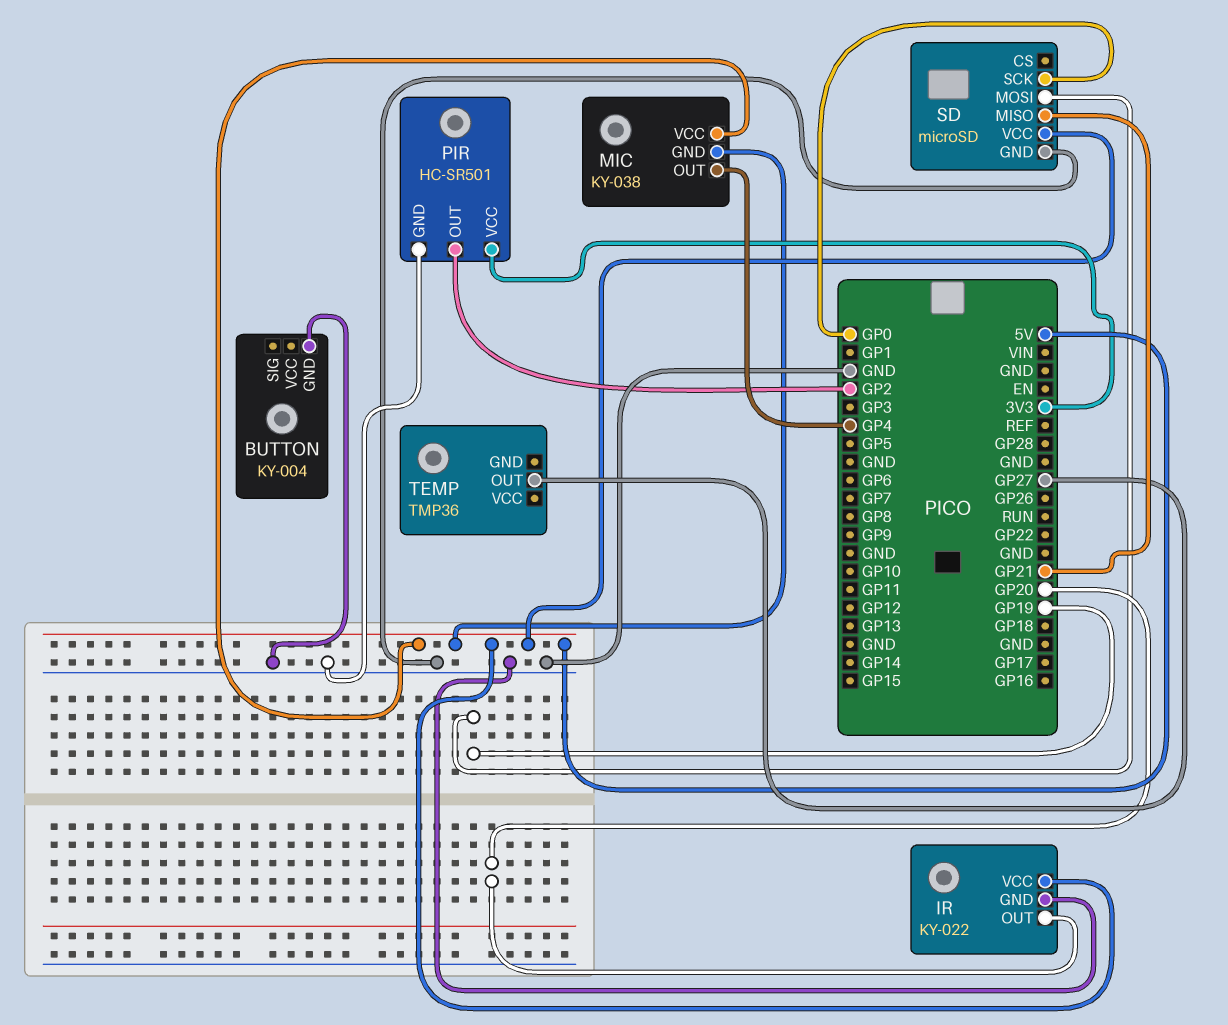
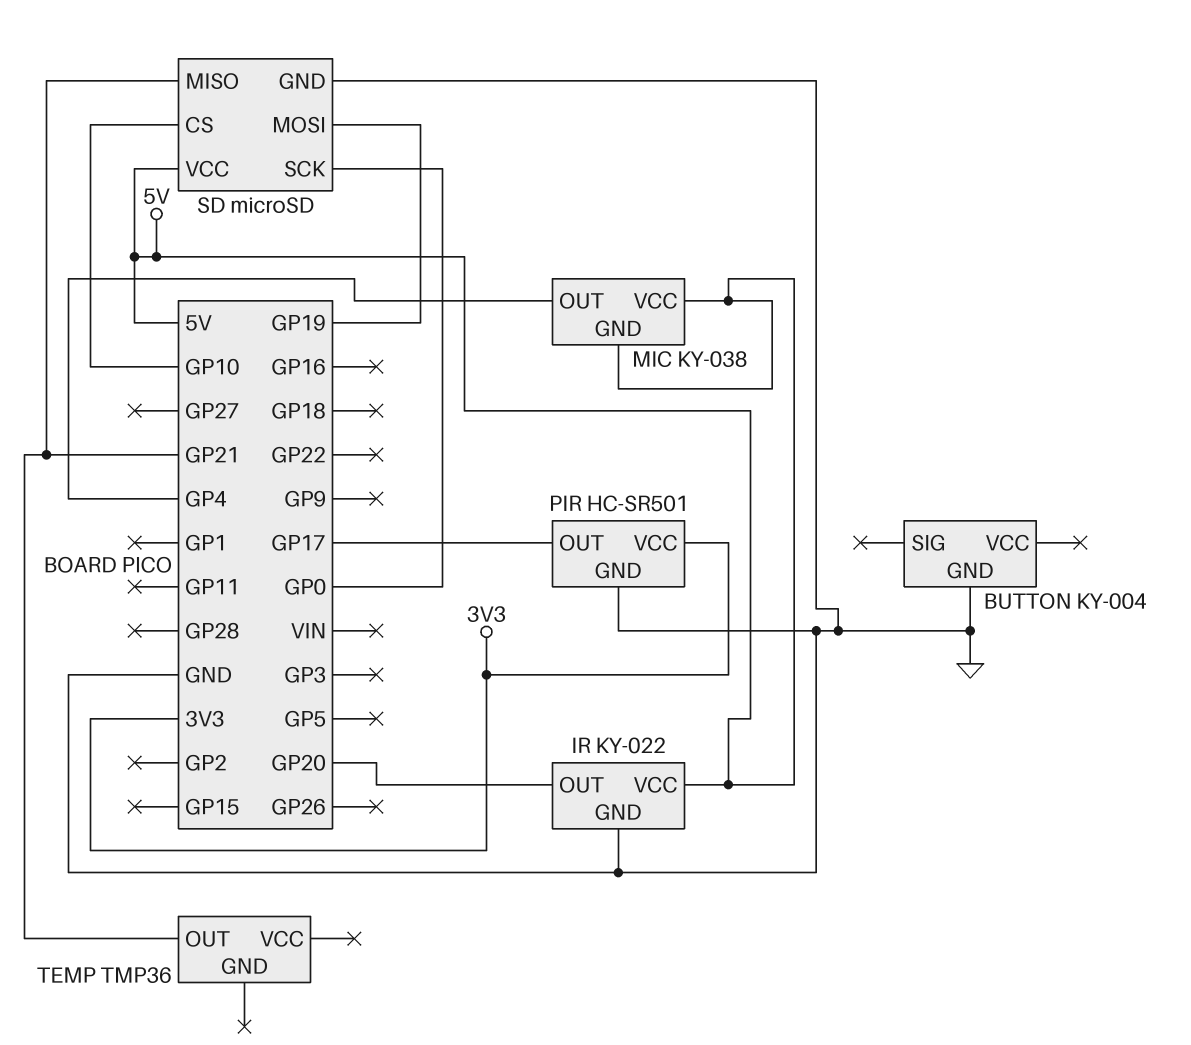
PIR pin OUT: GP2 -> GP17
SD pin CS: none -> GP10
TEMP pin OUT: GP27 -> GP21

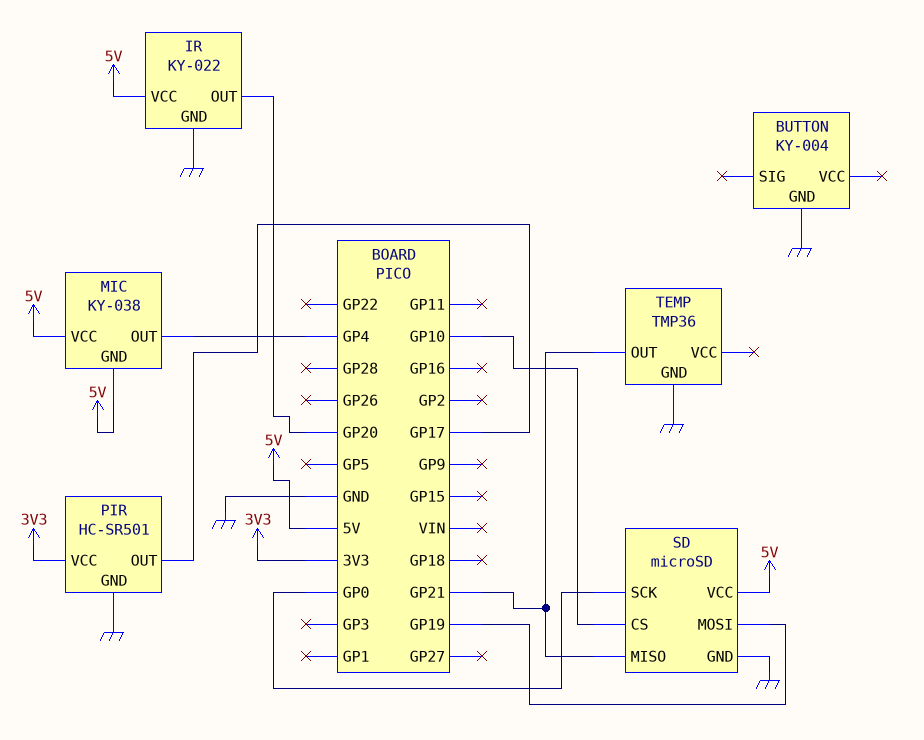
TEMP pin GND: none -> GND

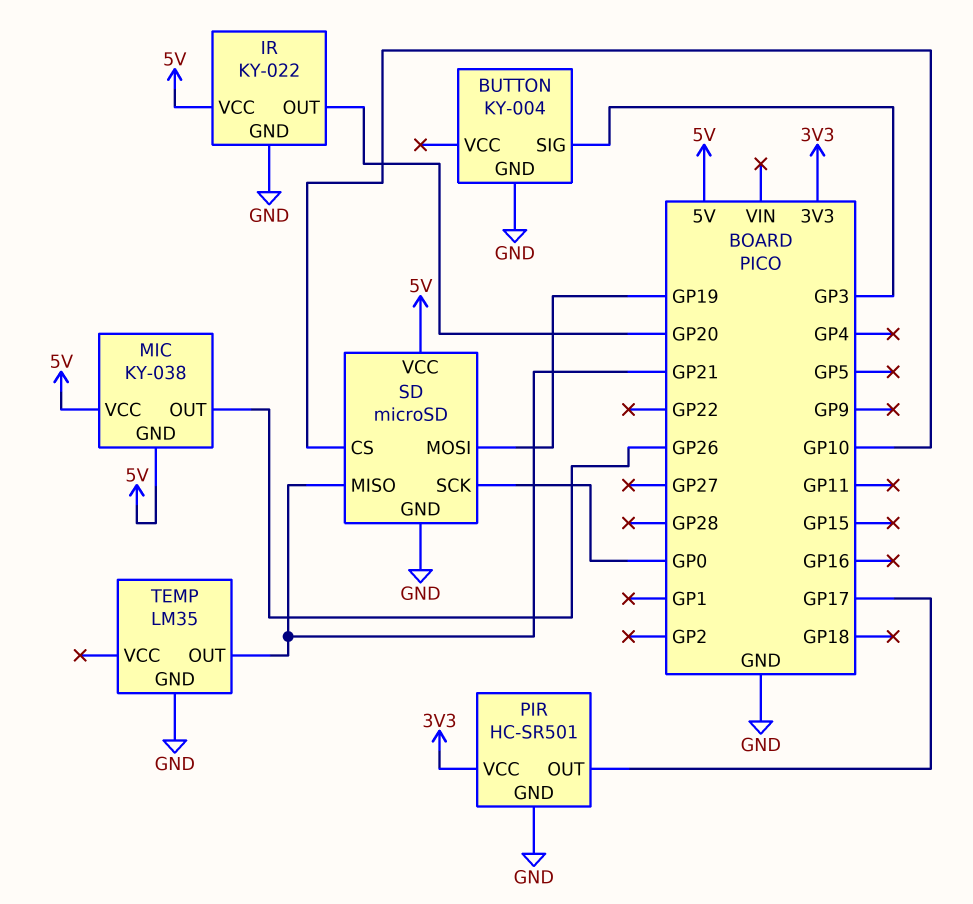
BUTTON pin SIG: none -> GP3
MIC pin OUT: GP4 -> GP26
TEMP: TMP36 -> LM35

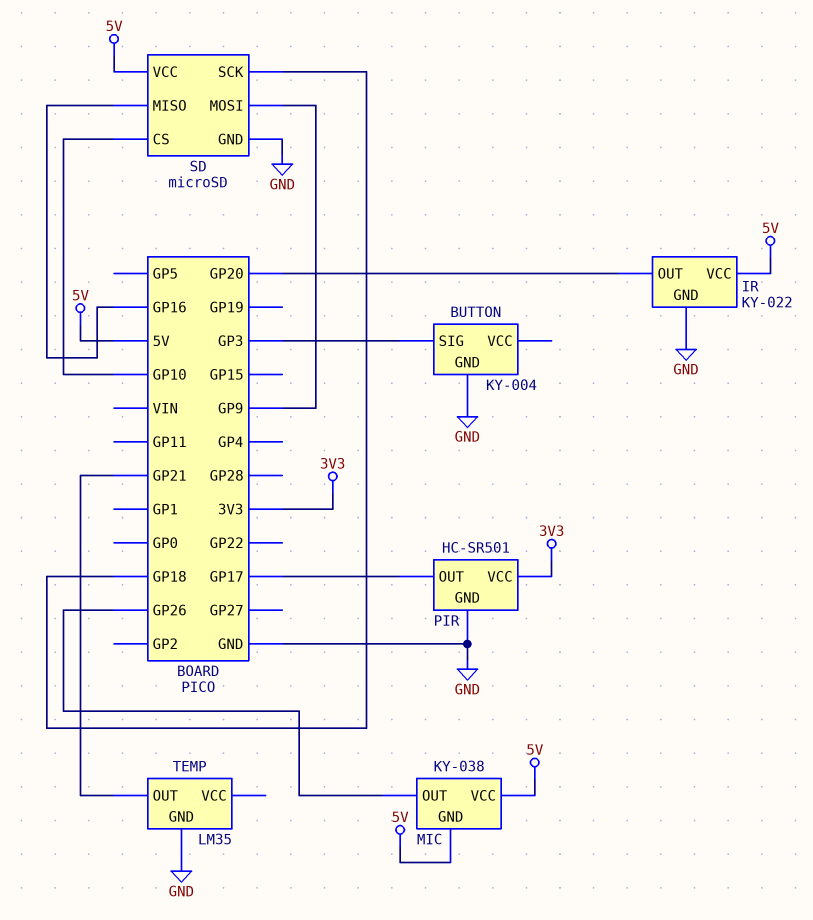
SD pin MISO: GP21 -> GP16
SD pin MOSI: GP19 -> GP9
SD pin SCK: GP0 -> GP18

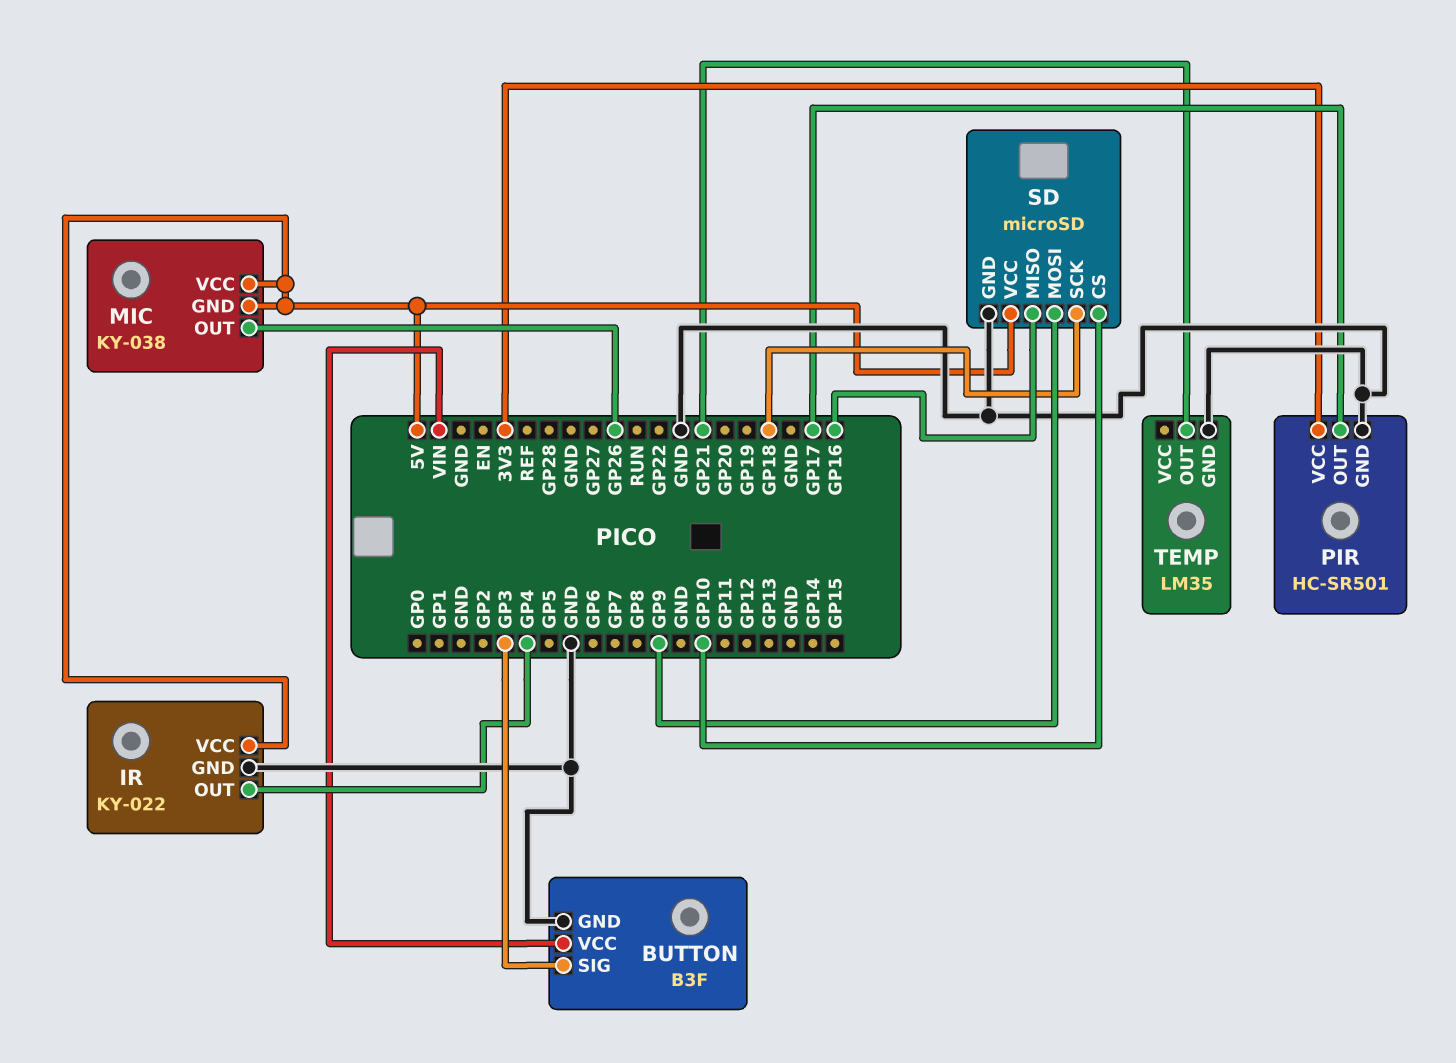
BUTTON: KY-004 -> B3F
BUTTON pin VCC: none -> VIN
IR pin OUT: GP20 -> GP4

